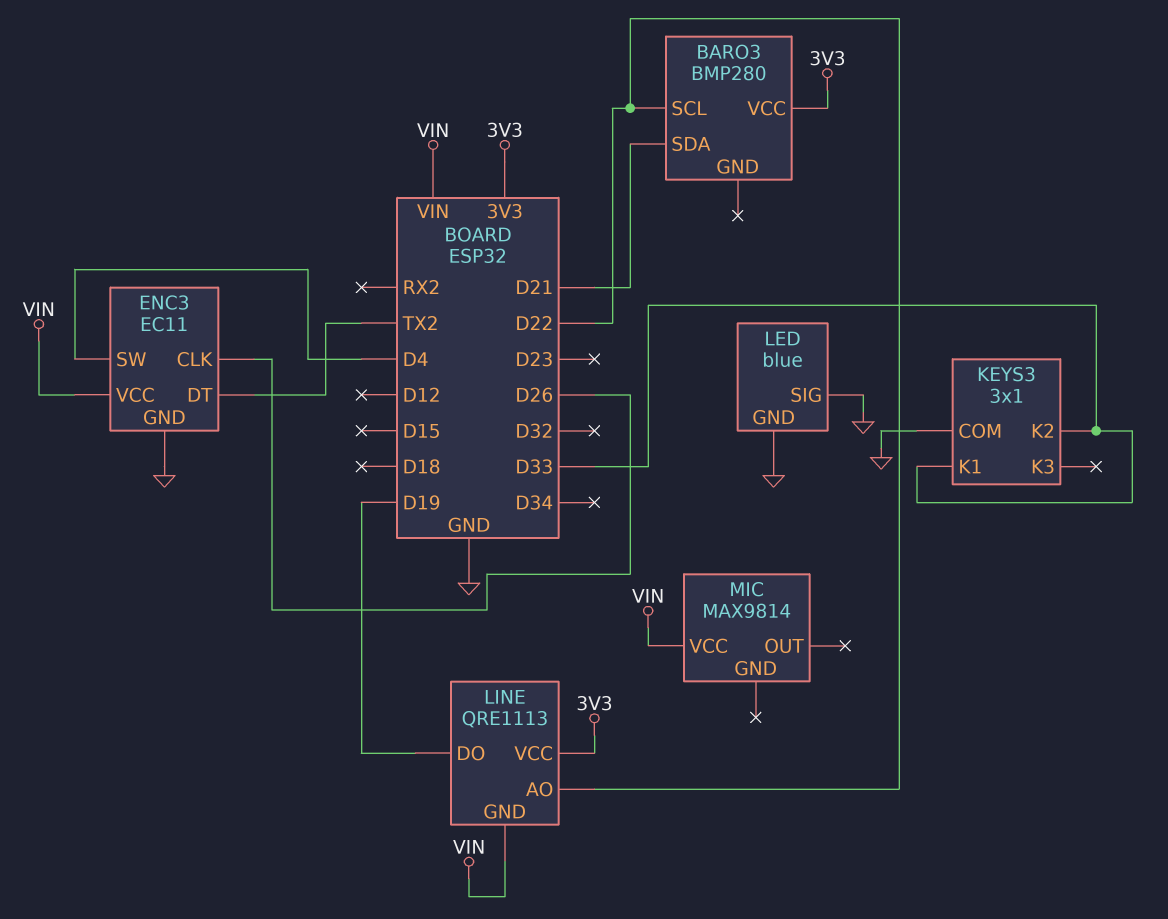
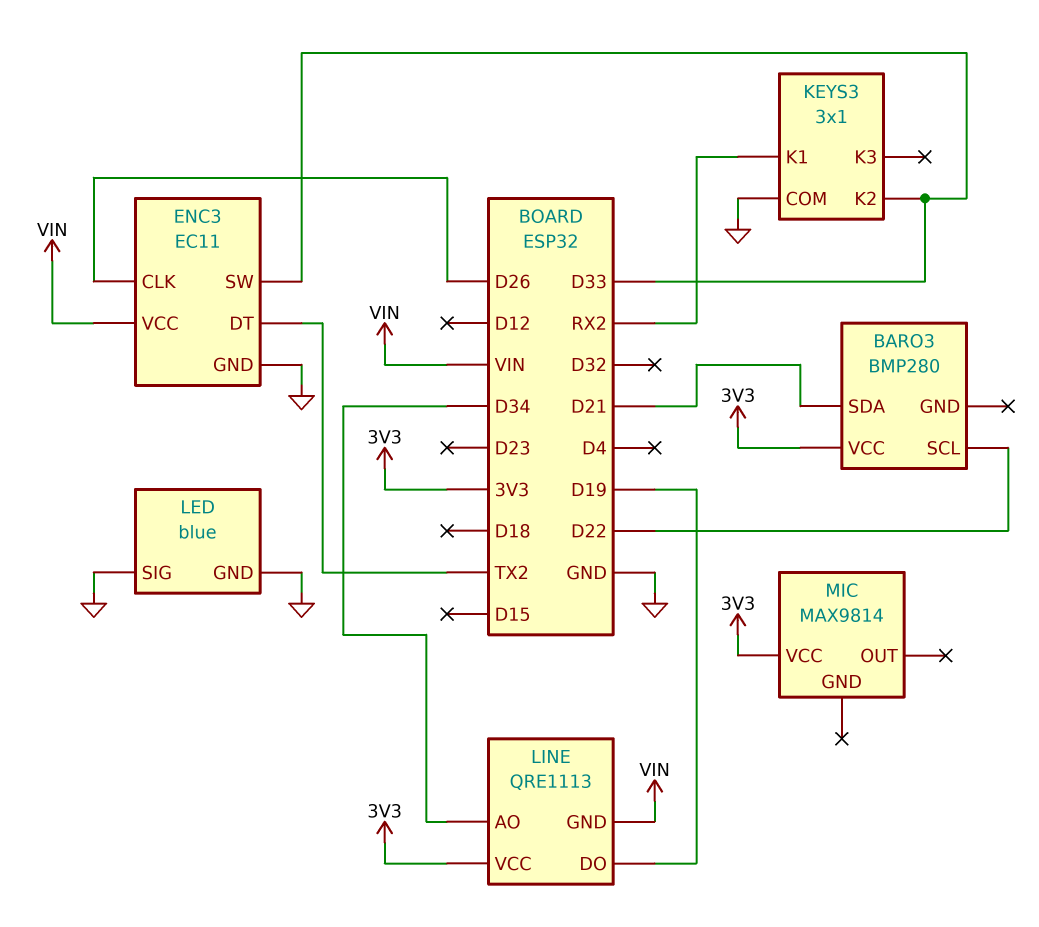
ENC3 pin SW: D4 -> D33
KEYS3 pin K1: D33 -> RX2
LINE pin AO: D22 -> D34
MIC pin VCC: VIN -> 3V3

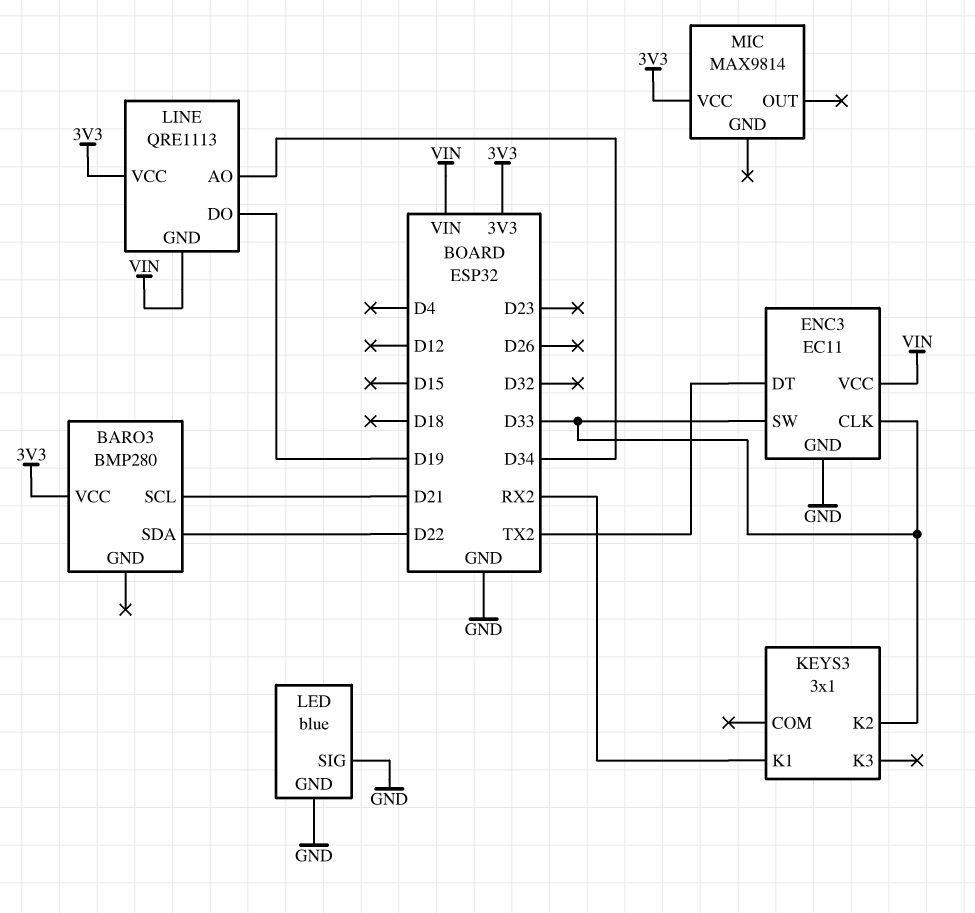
BARO3 pin SCL: D22 -> D21
BARO3 pin SDA: D21 -> D22
ENC3 pin CLK: D26 -> D33
KEYS3 pin COM: GND -> none

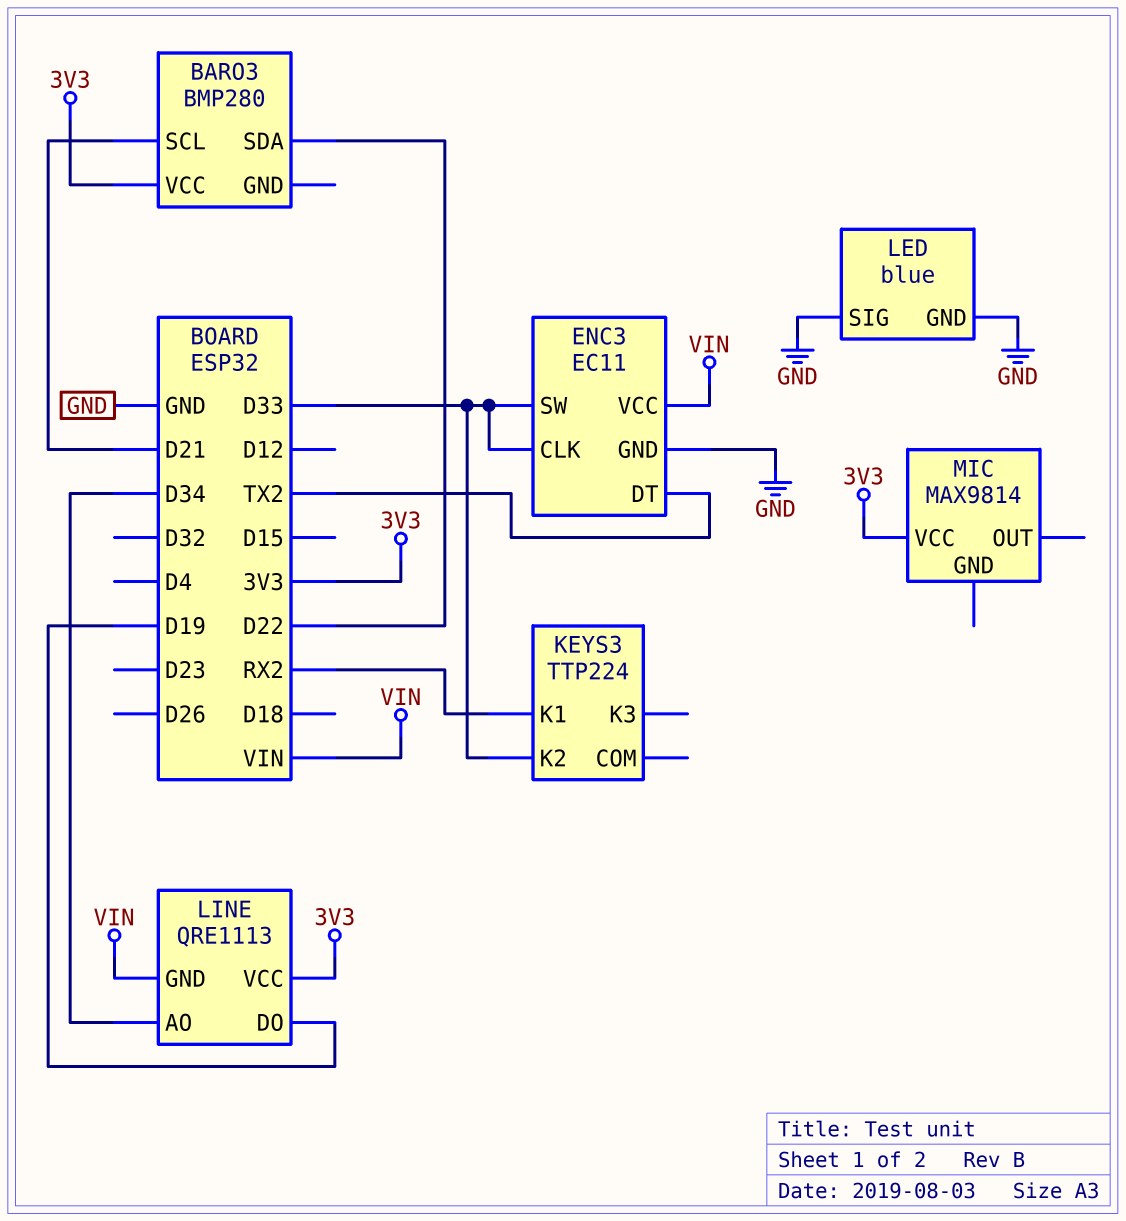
KEYS3: 3x1 -> TTP224

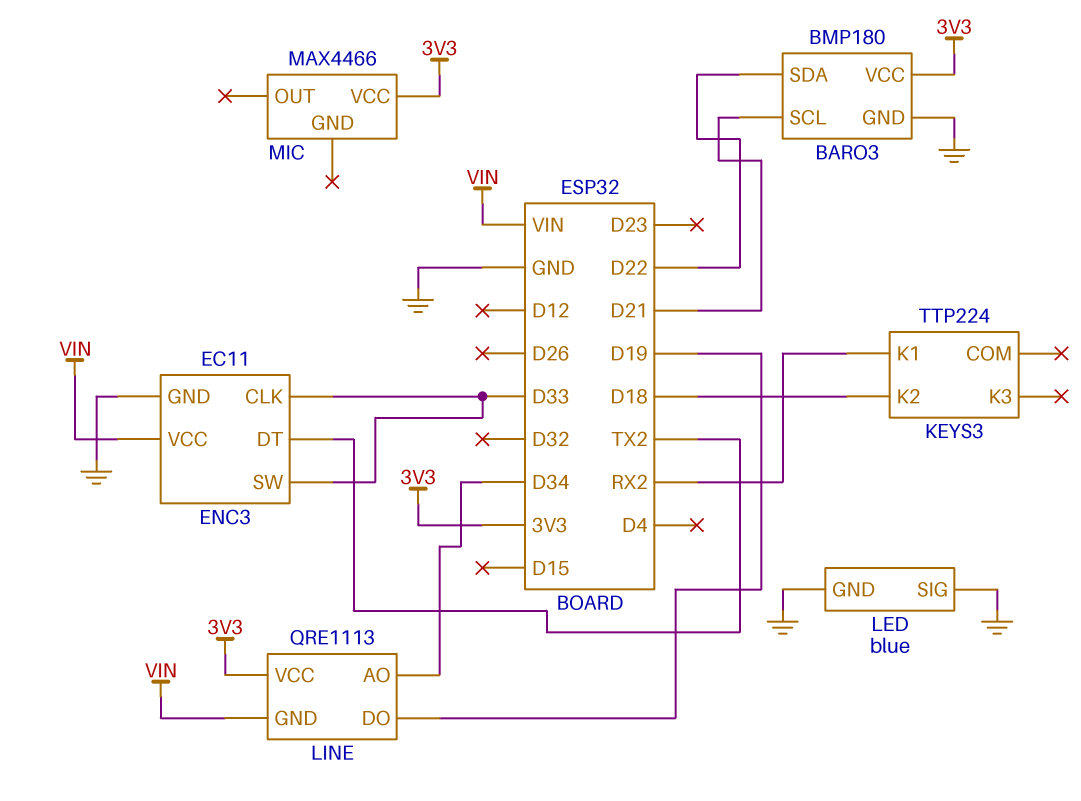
BARO3: BMP280 -> BMP180
BARO3 pin GND: none -> GND
KEYS3 pin K2: D33 -> D18
MIC: MAX9814 -> MAX4466

